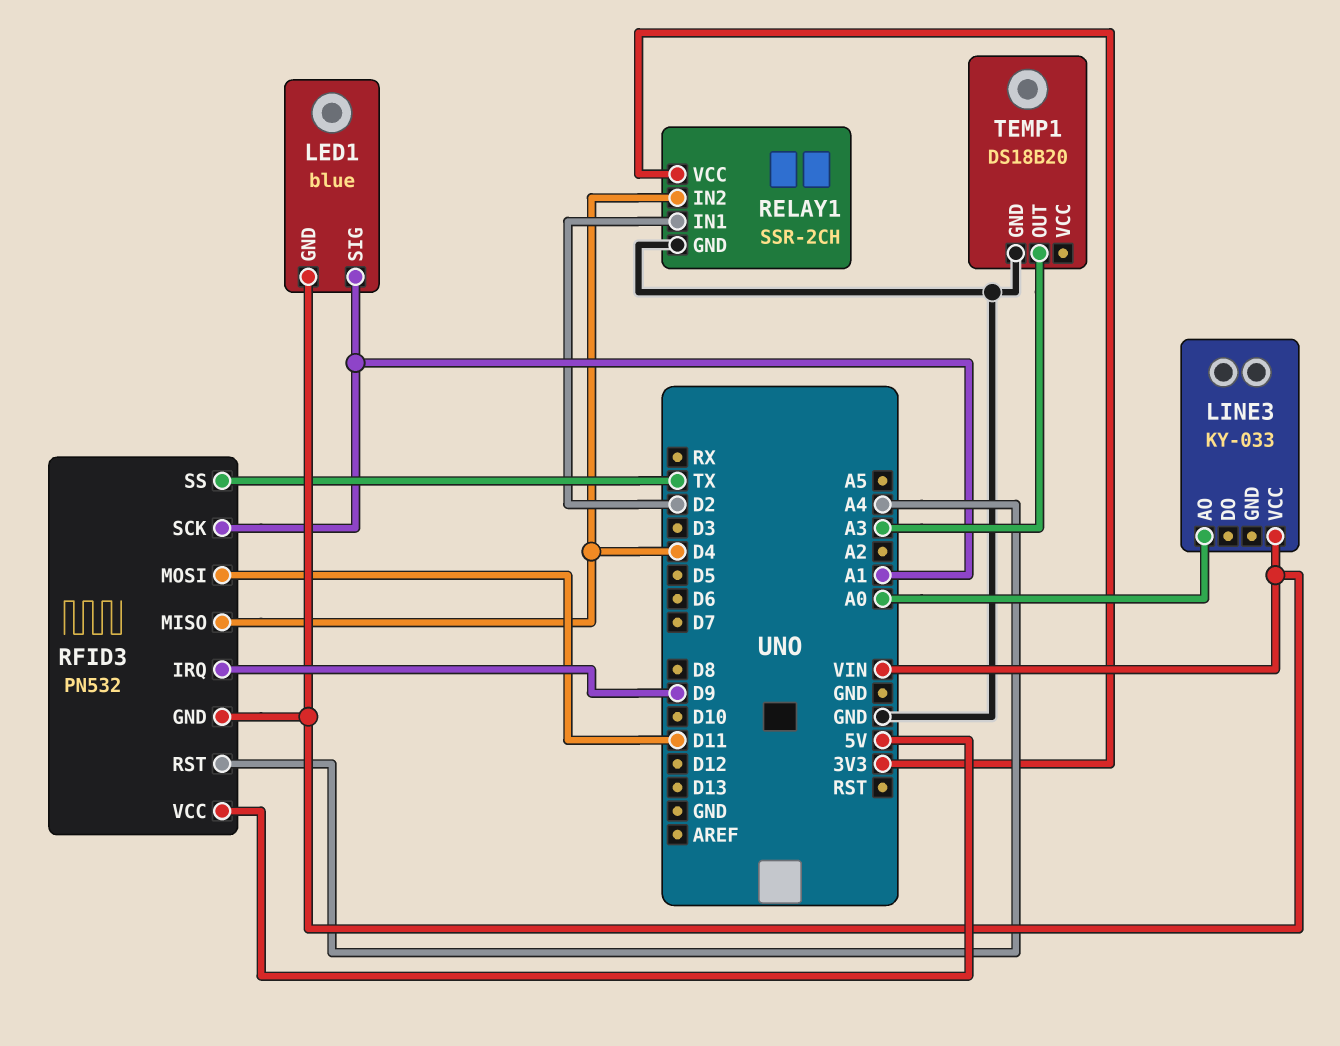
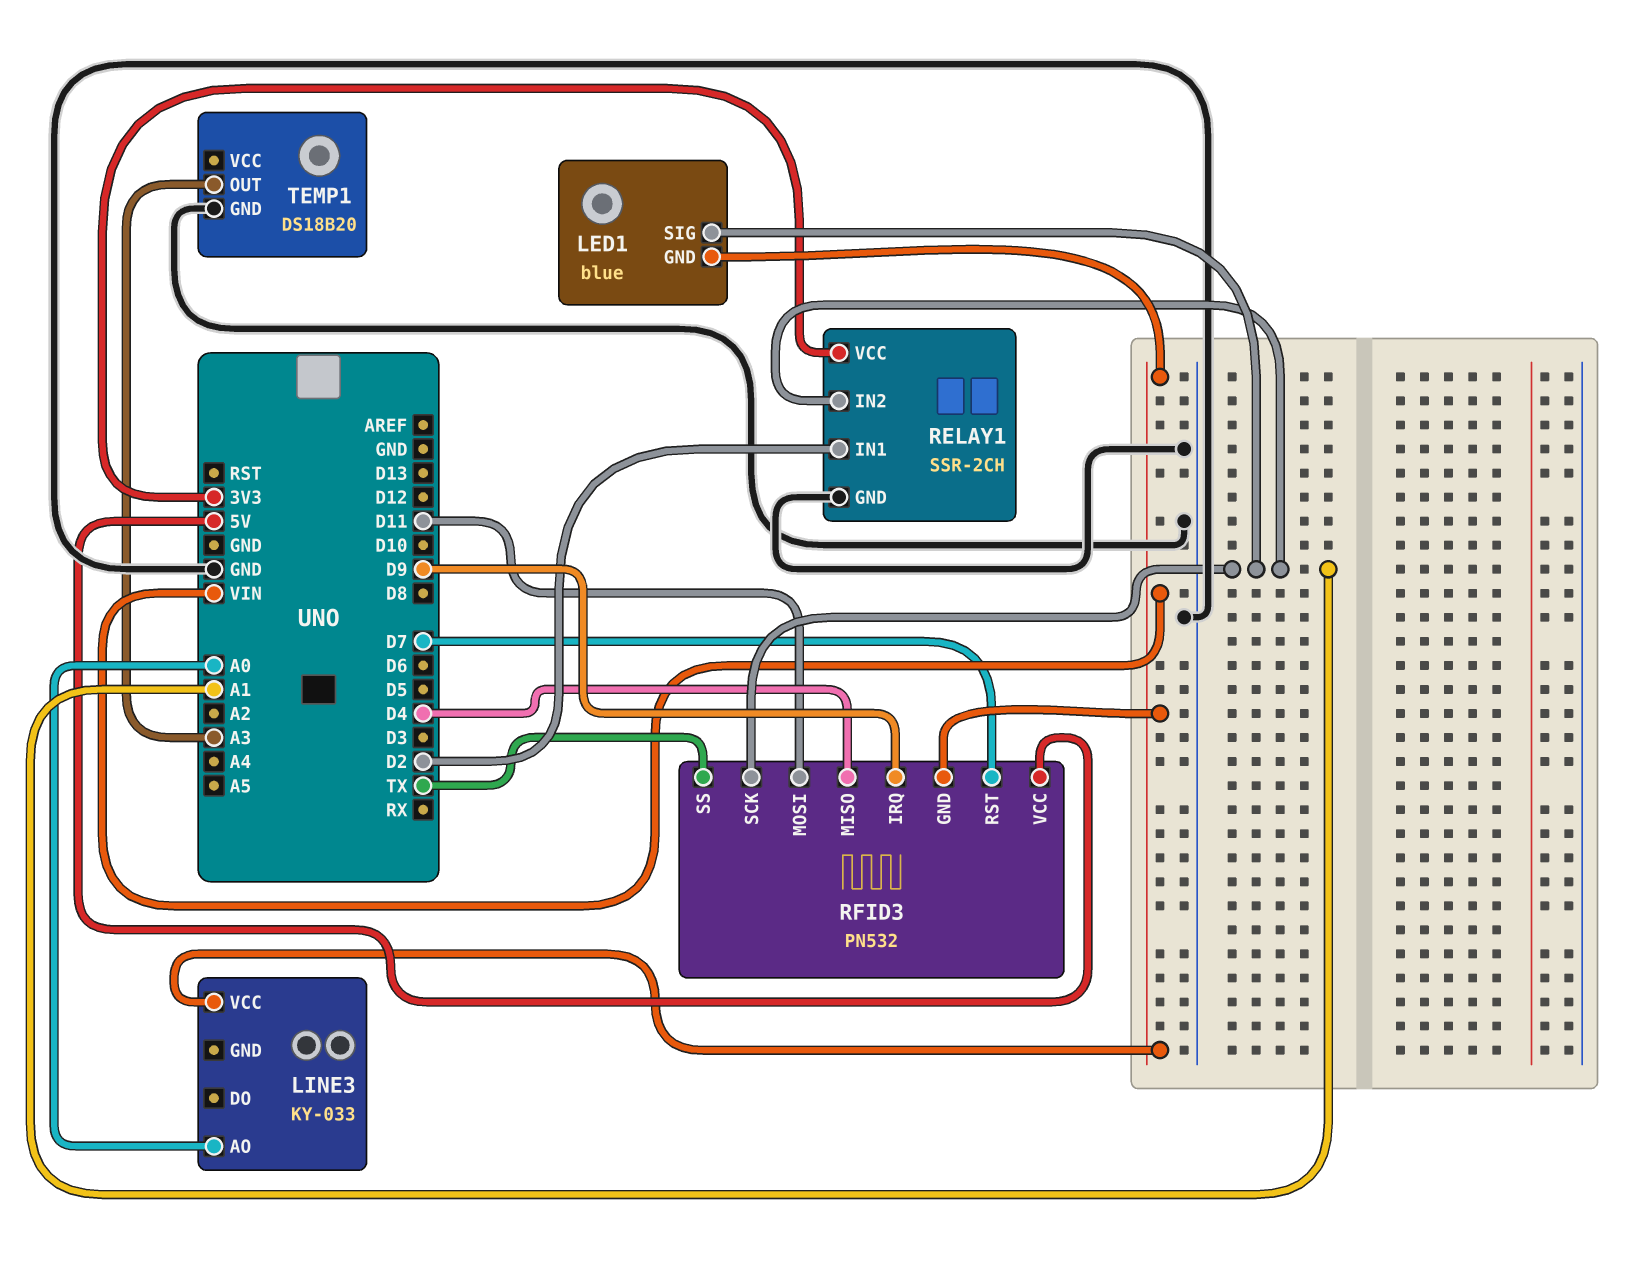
RELAY1 pin IN2: D4 -> A1
RFID3 pin RST: A4 -> D7

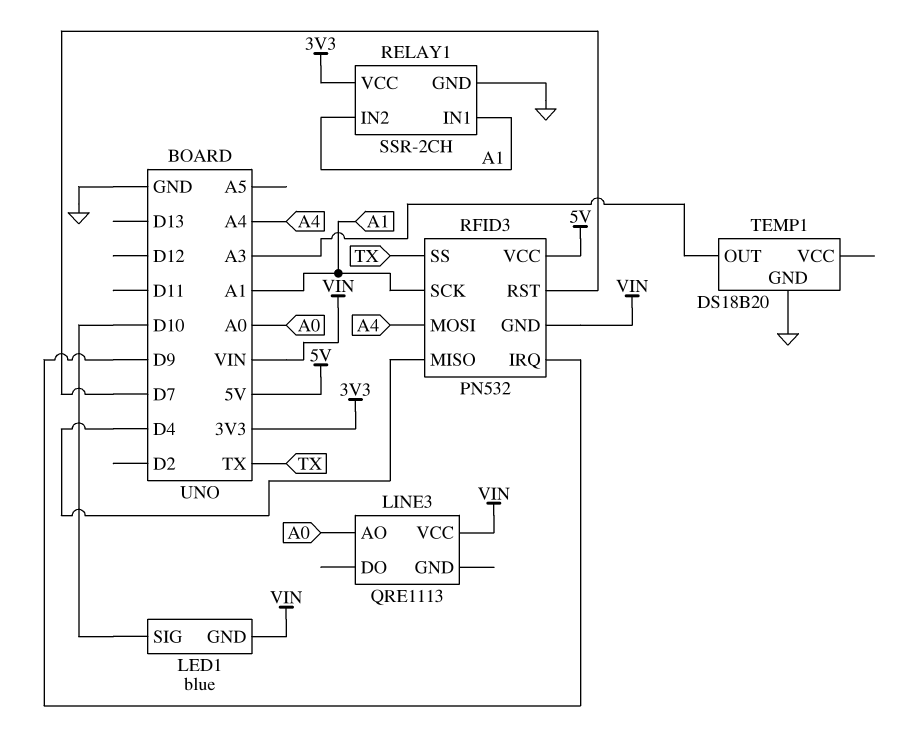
LED1 pin SIG: A1 -> D10
LINE3: KY-033 -> QRE1113
RELAY1 pin IN1: D2 -> A1
RFID3 pin MOSI: D11 -> A4

